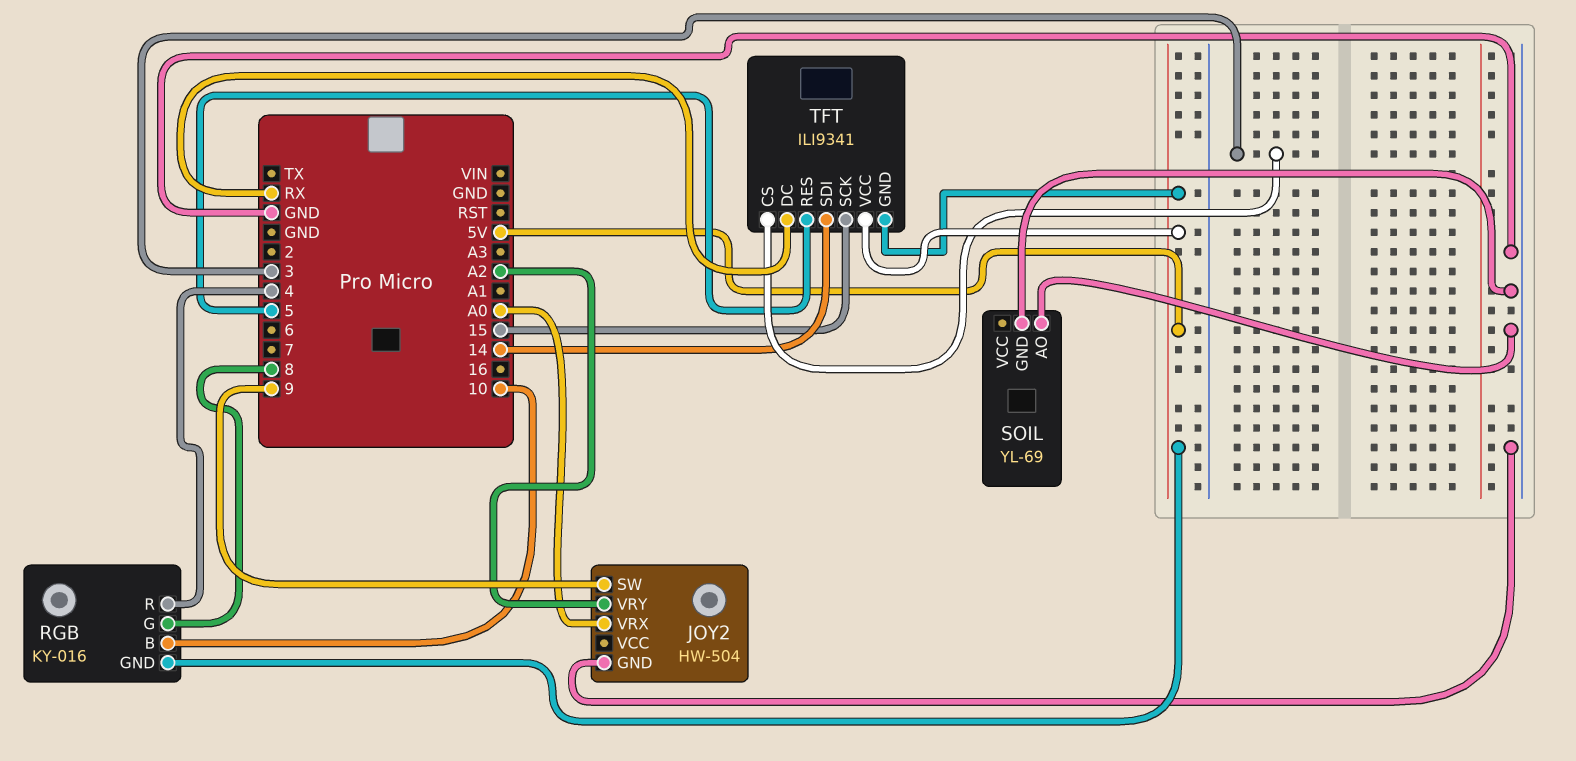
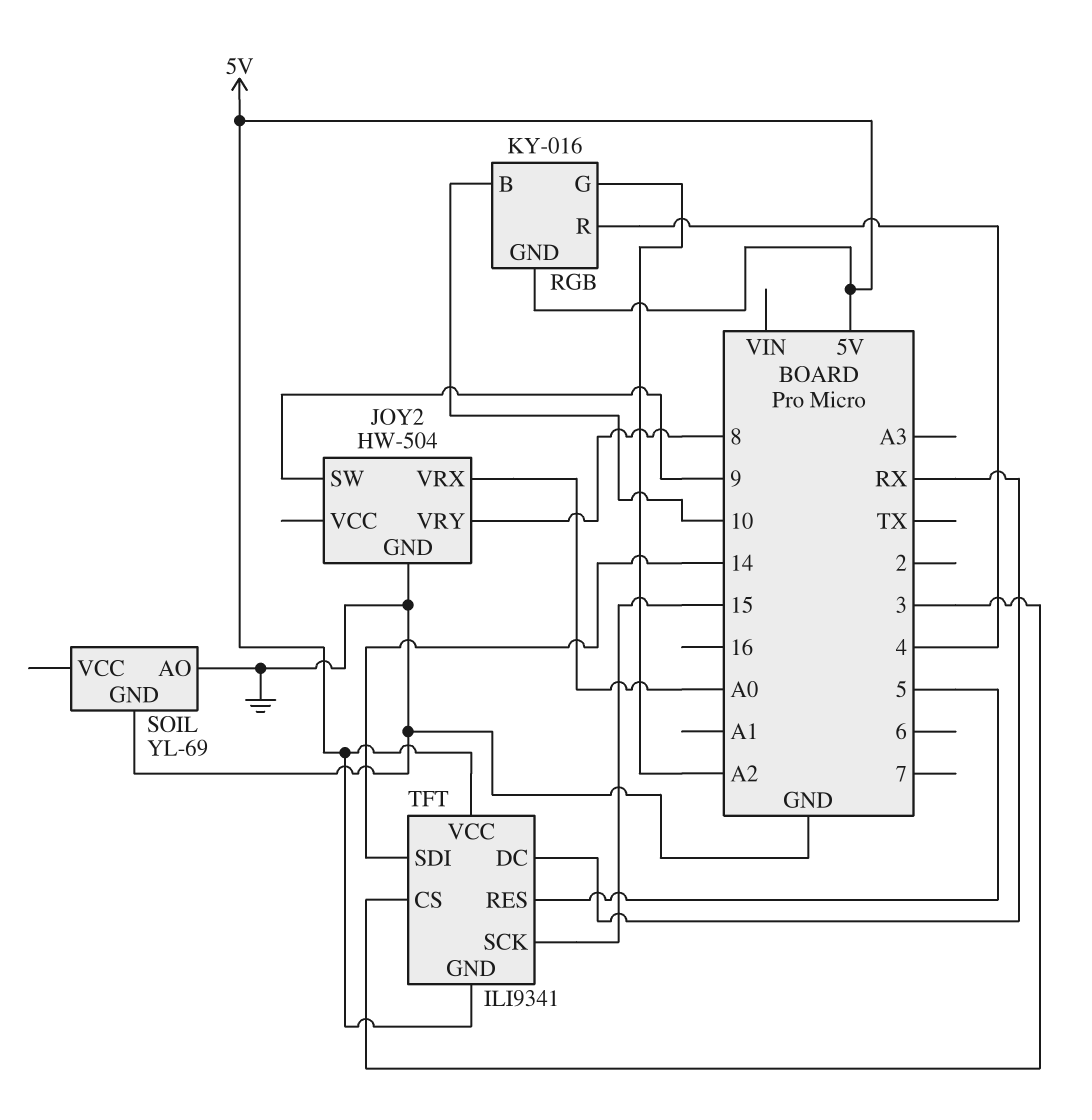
JOY2 pin VRY: A2 -> 8
RGB pin G: 8 -> A2

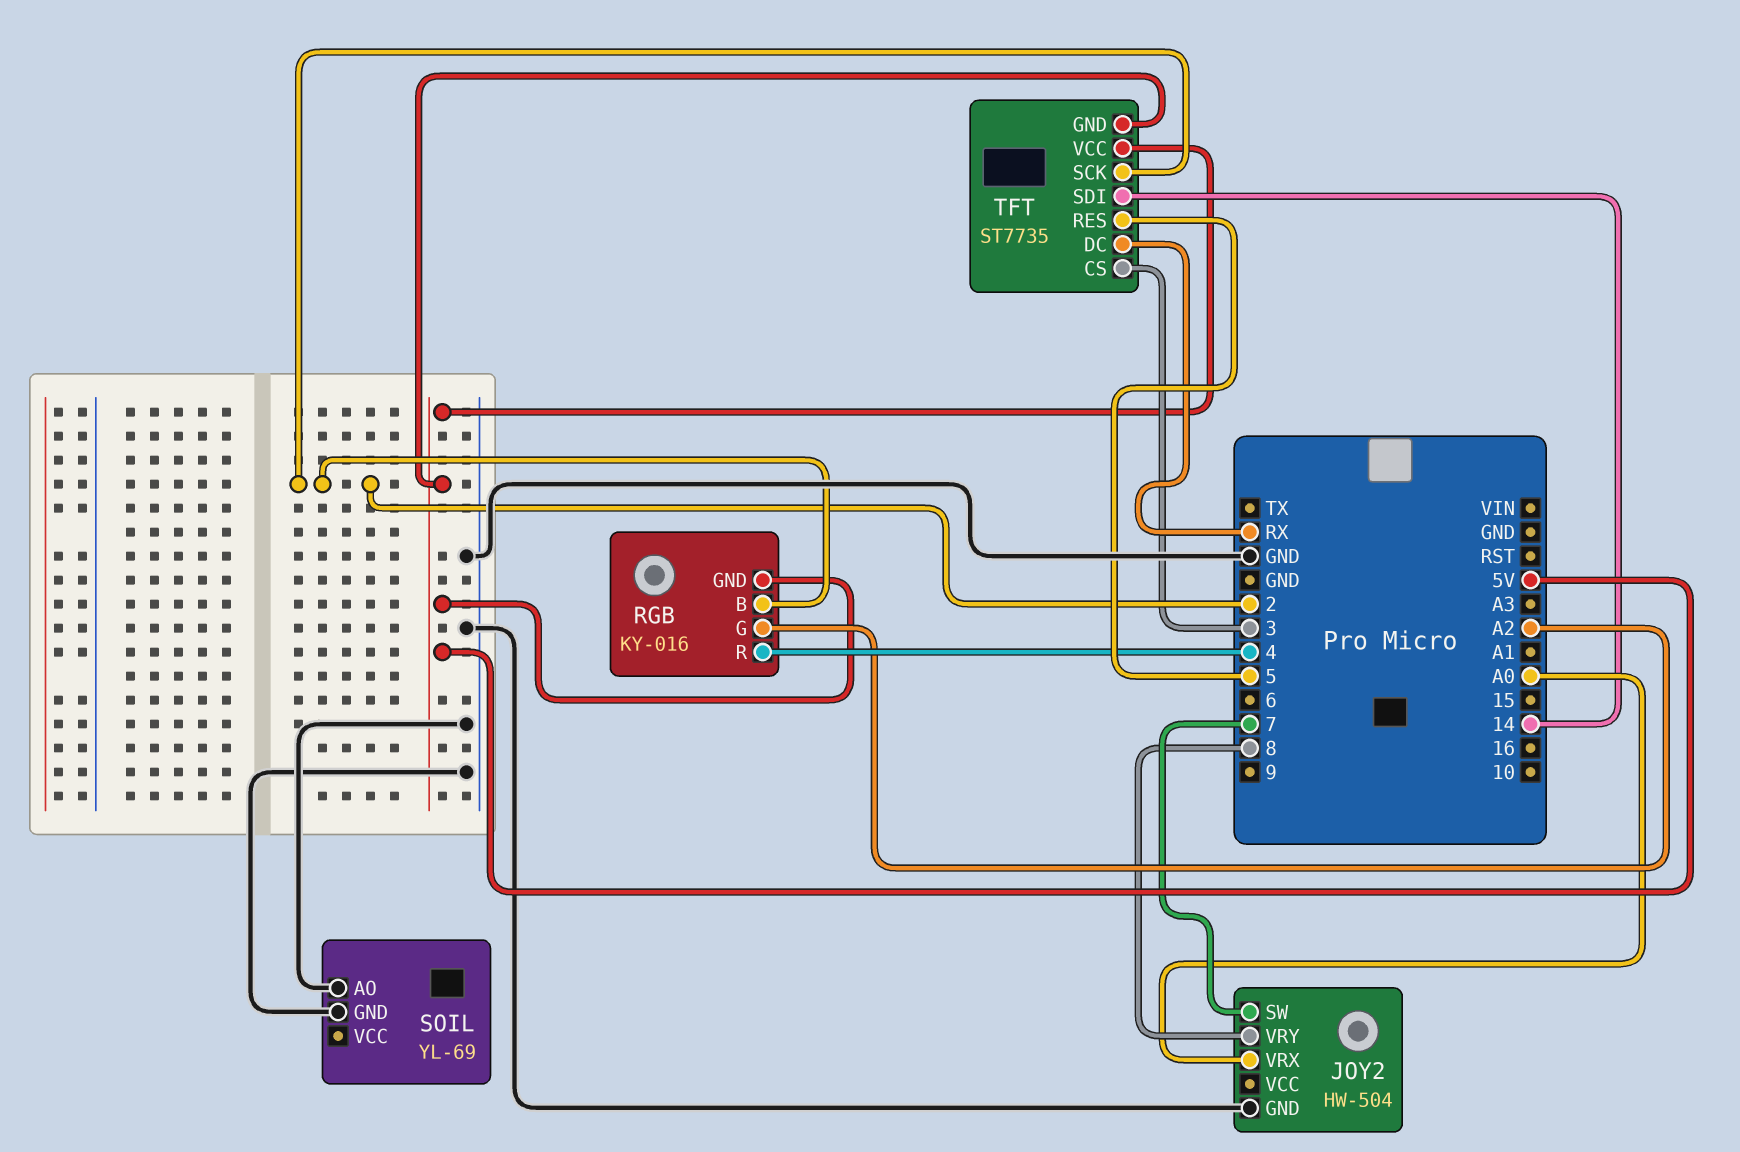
JOY2 pin SW: 9 -> 7
RGB pin B: 10 -> 2
TFT: ILI9341 -> ST7735
TFT pin SCK: 15 -> 2

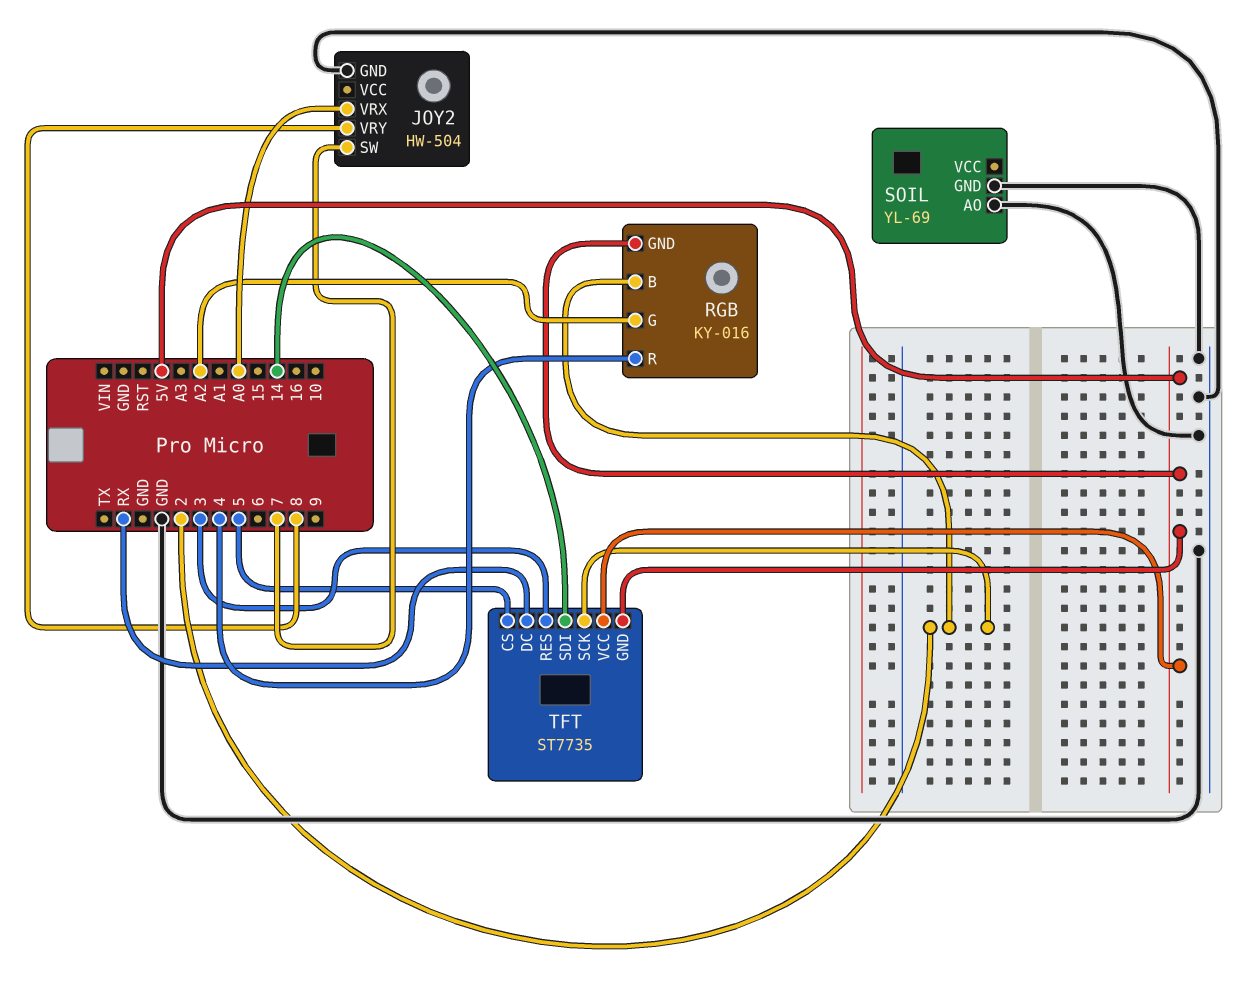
TFT pin CS: 3 -> 5
TFT pin RES: 5 -> 3

